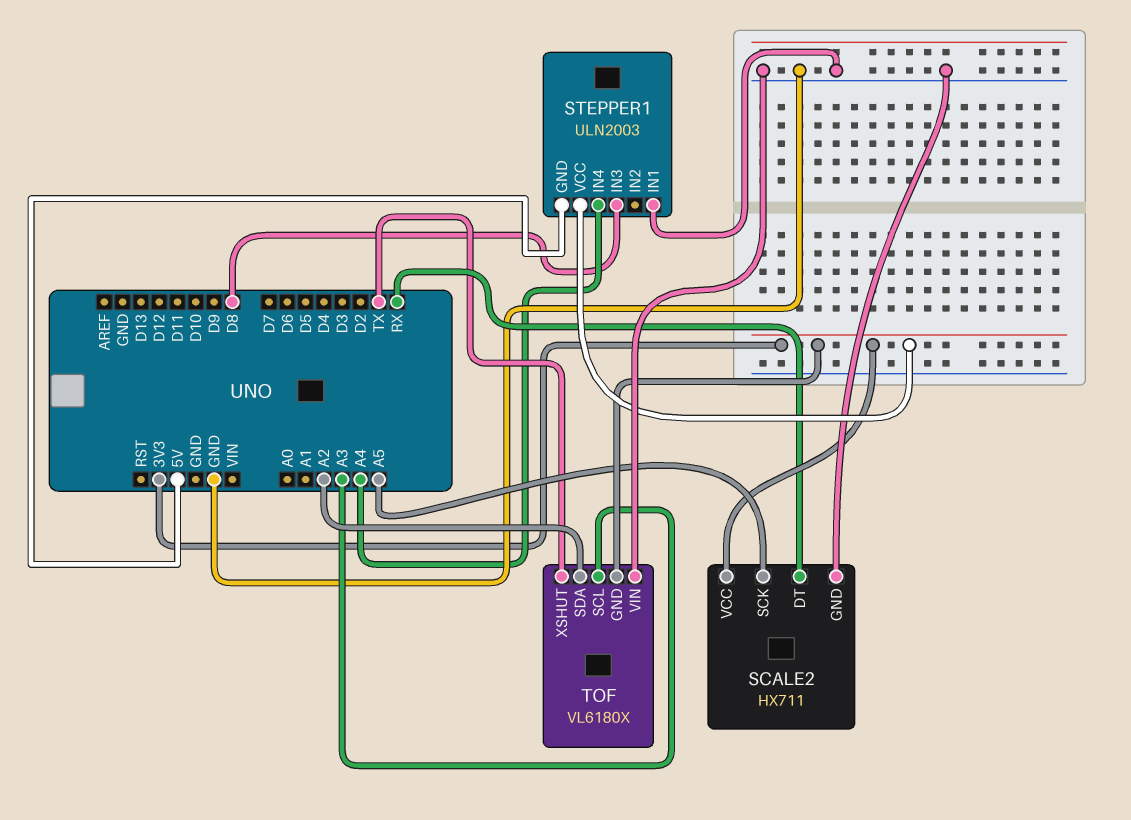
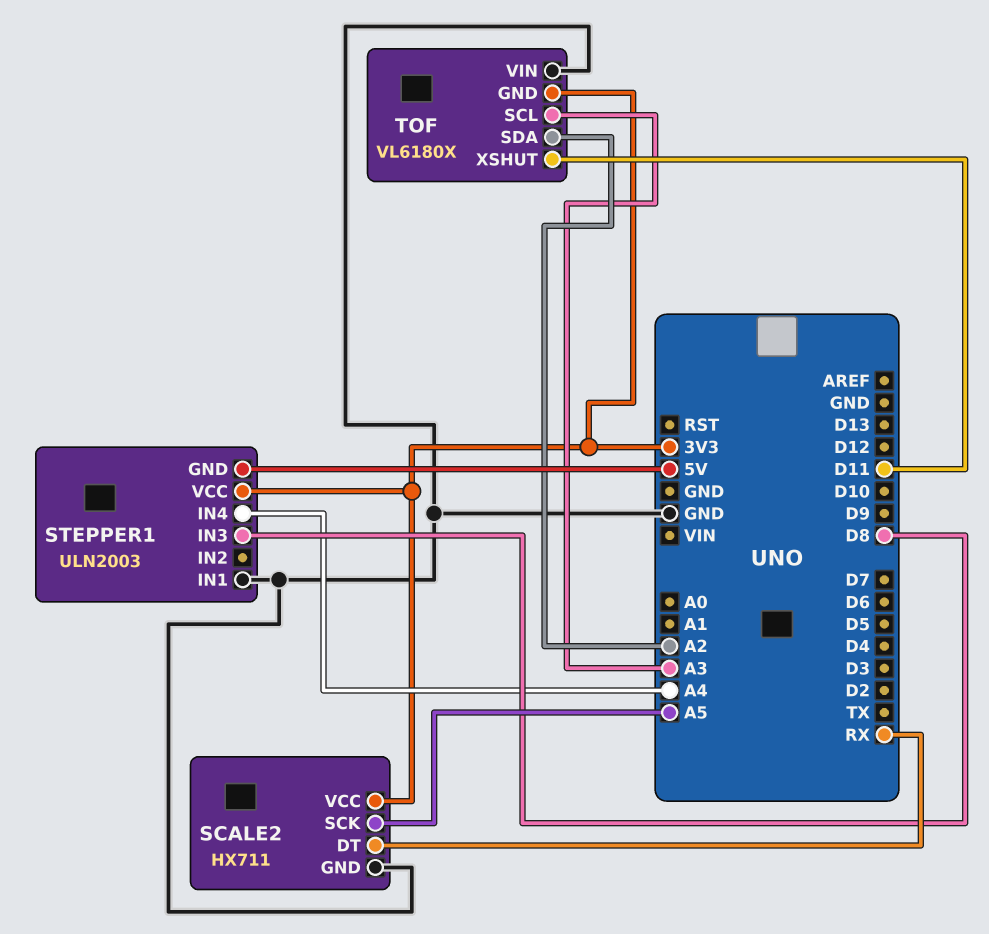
TOF pin XSHUT: TX -> D11

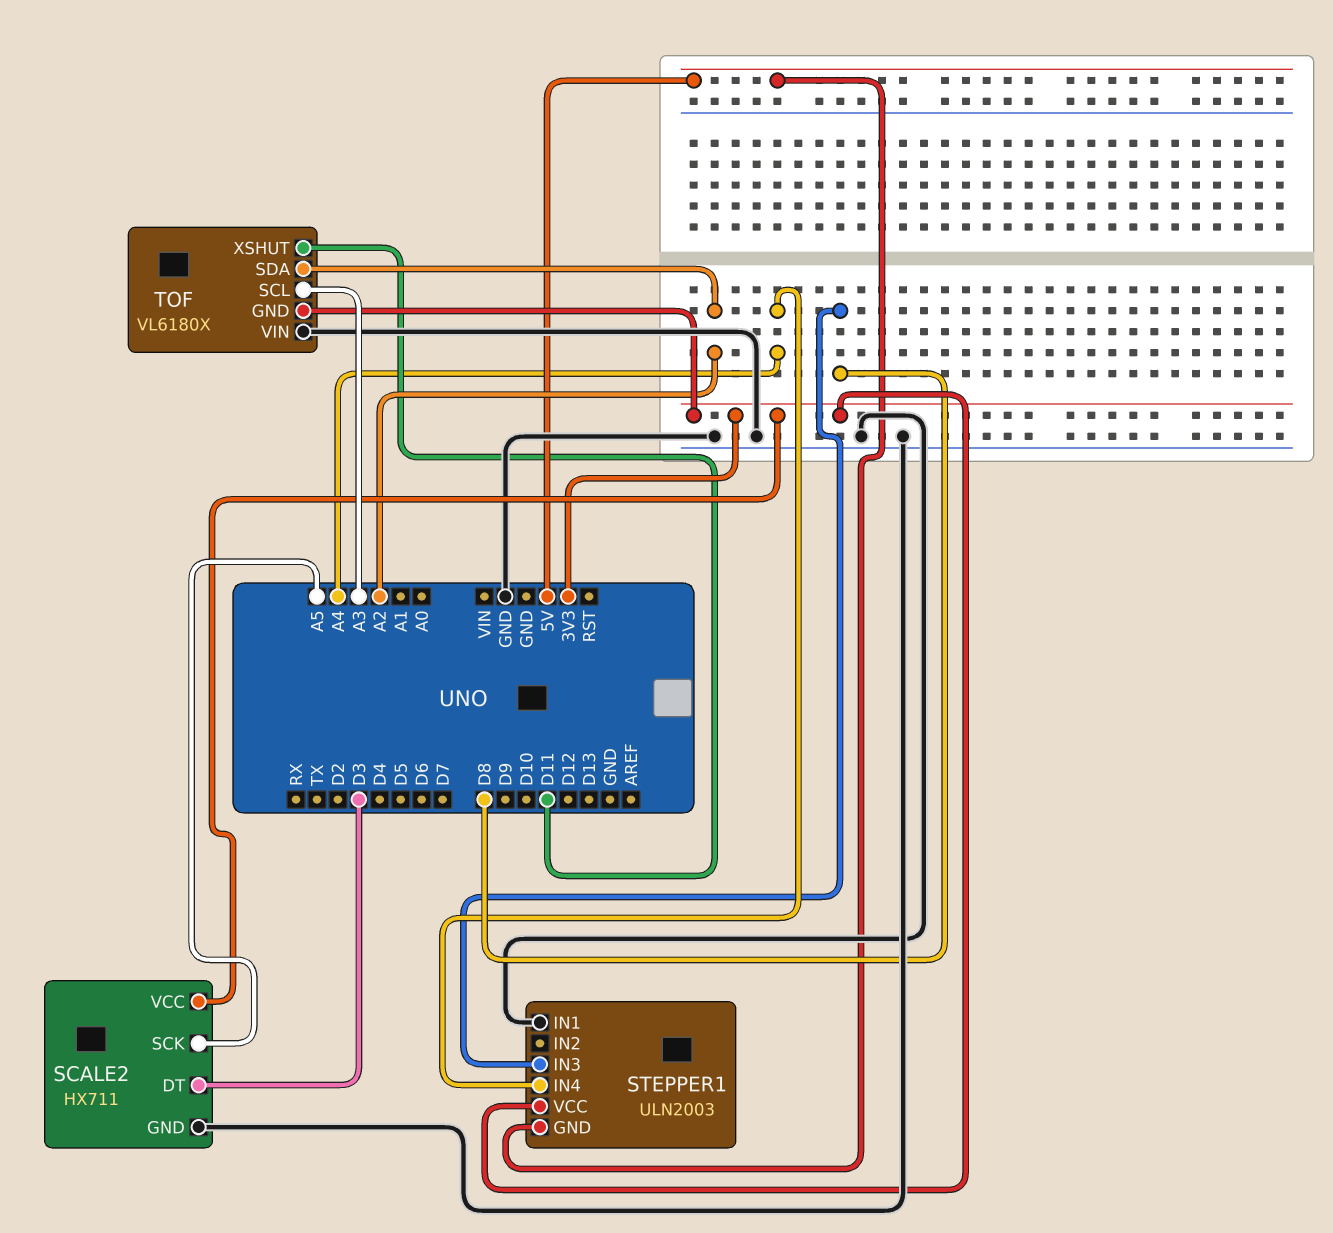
SCALE2 pin DT: RX -> D3

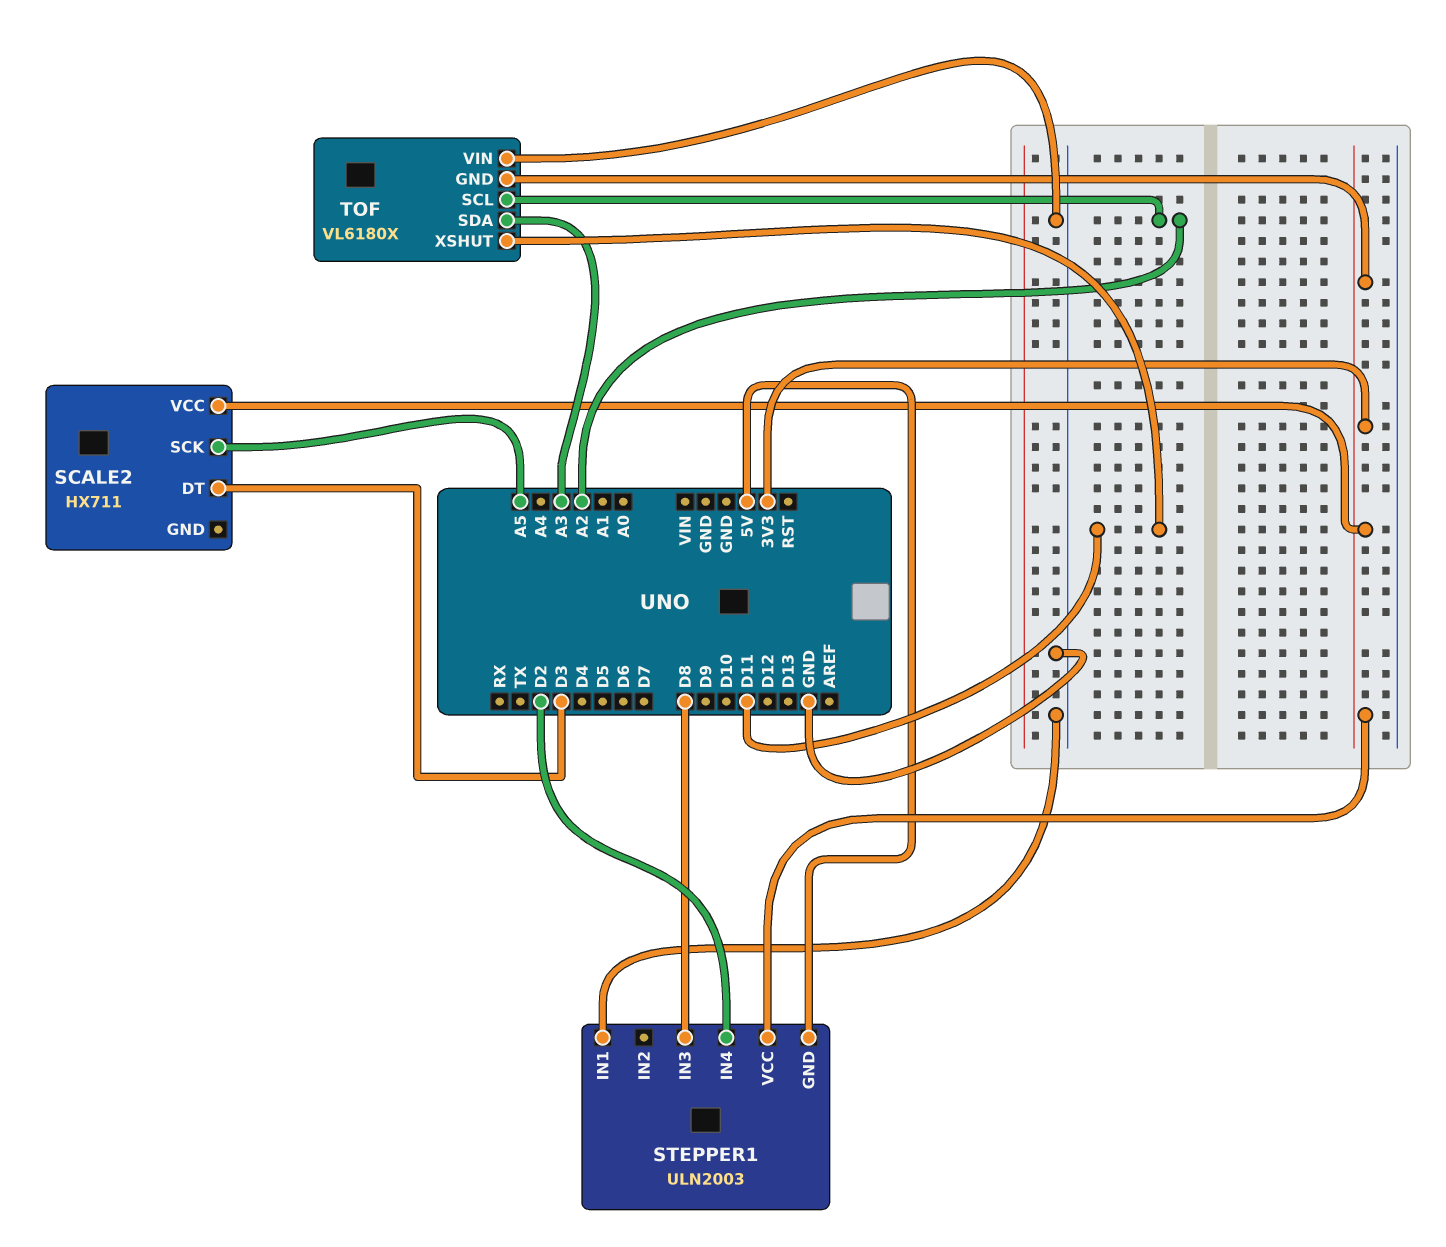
SCALE2 pin GND: GND -> none
STEPPER1 pin IN4: A4 -> D2
TOF pin SCL: A3 -> A2
TOF pin SDA: A2 -> A3

